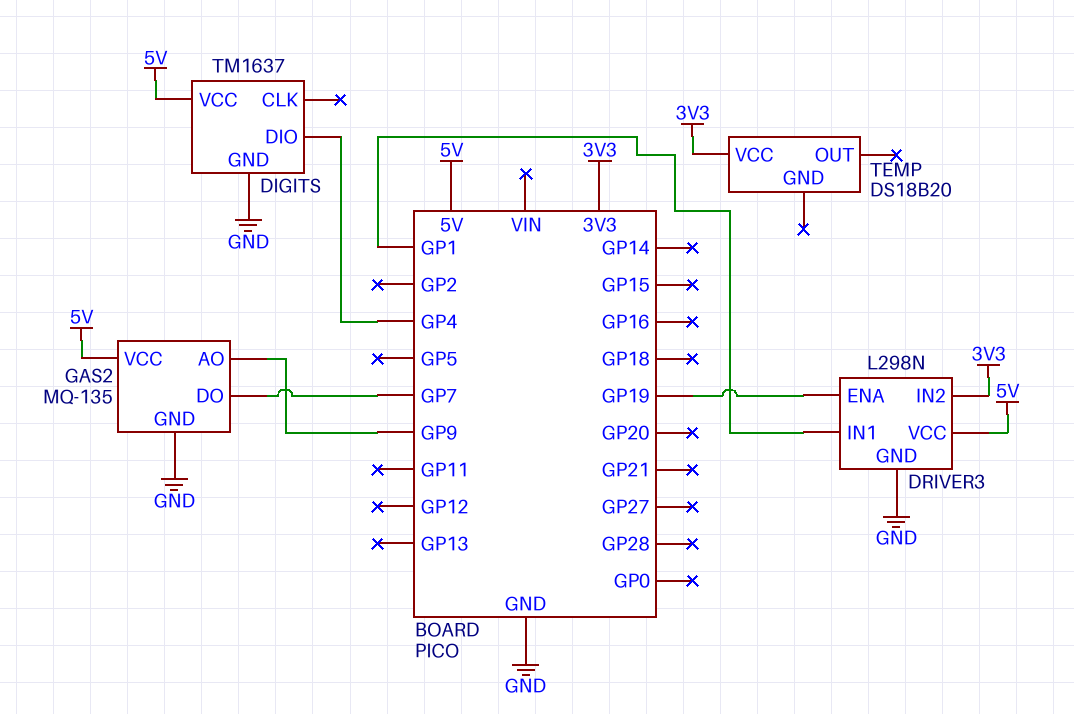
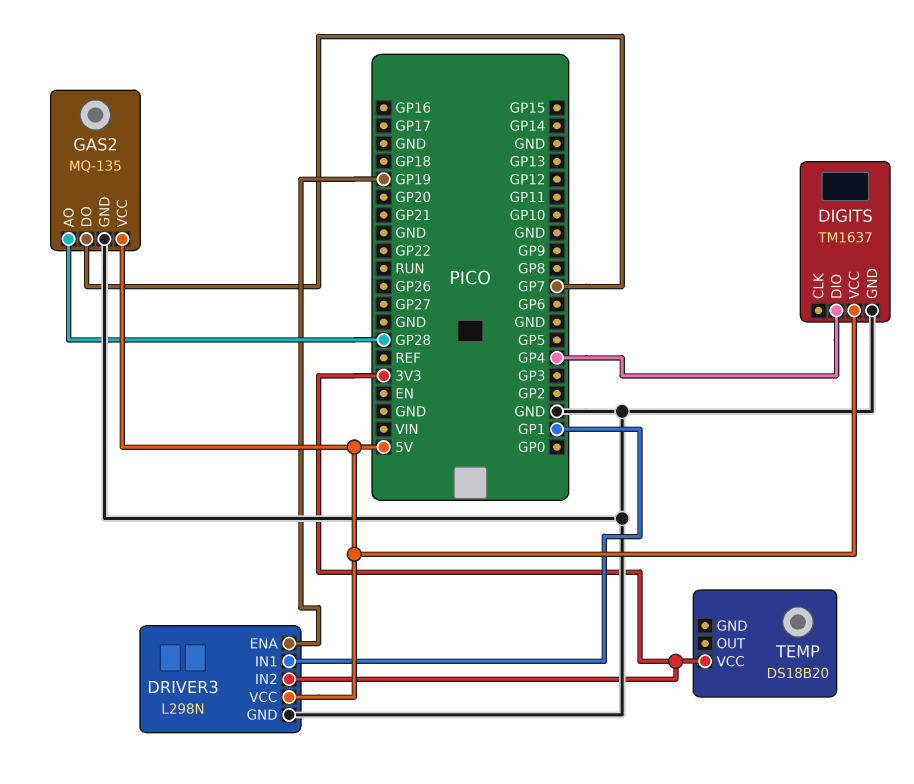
GAS2 pin AO: GP9 -> GP28

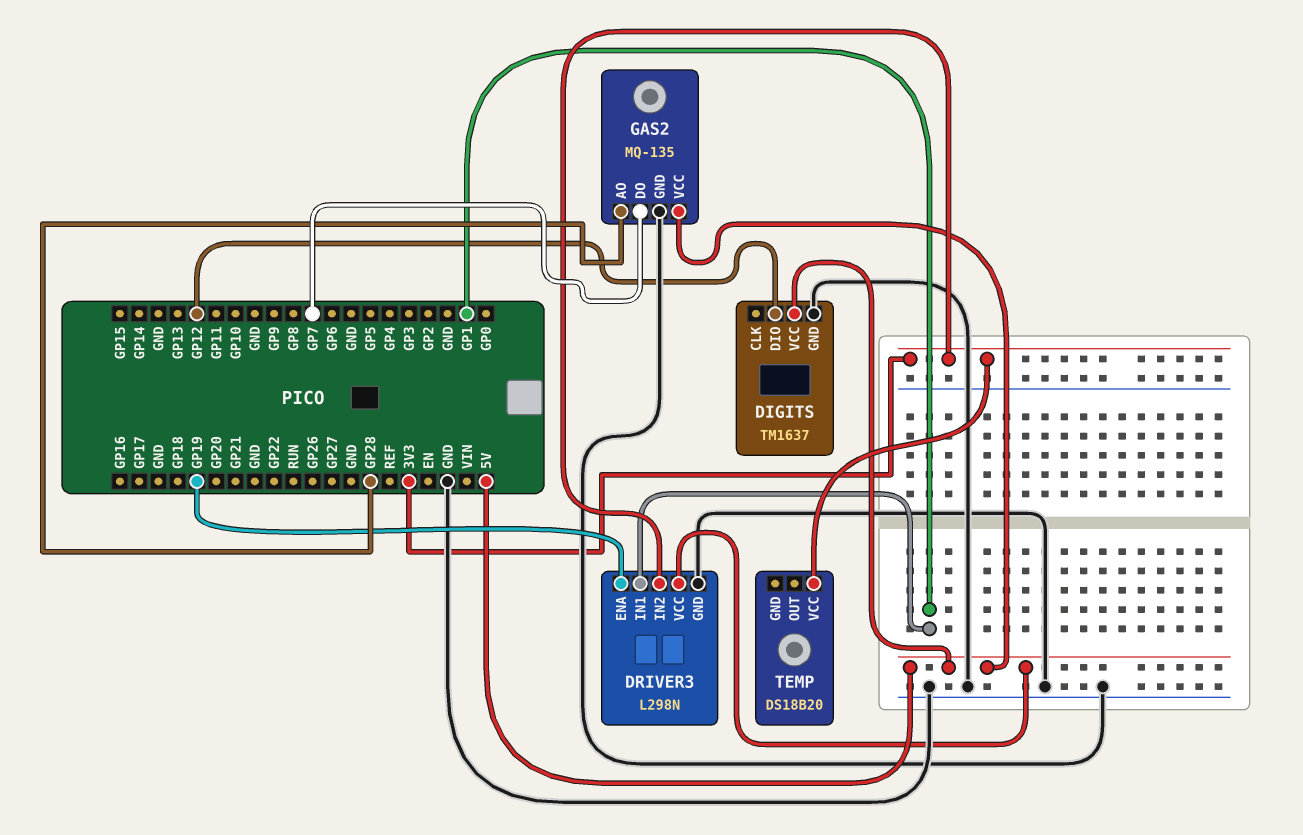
DIGITS pin DIO: GP4 -> GP12

